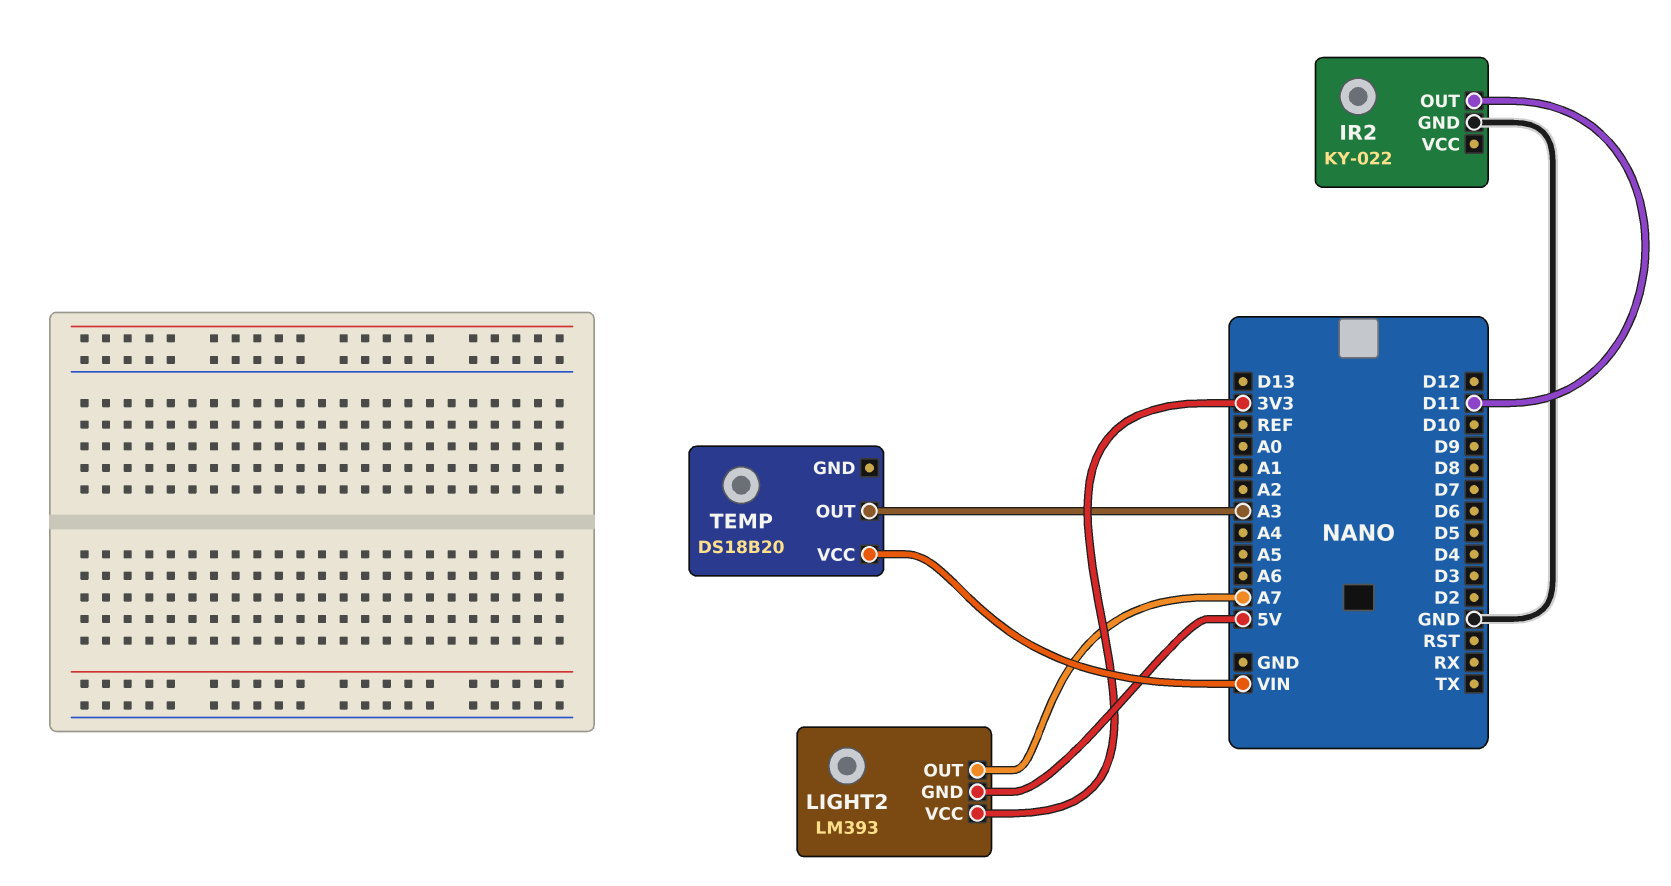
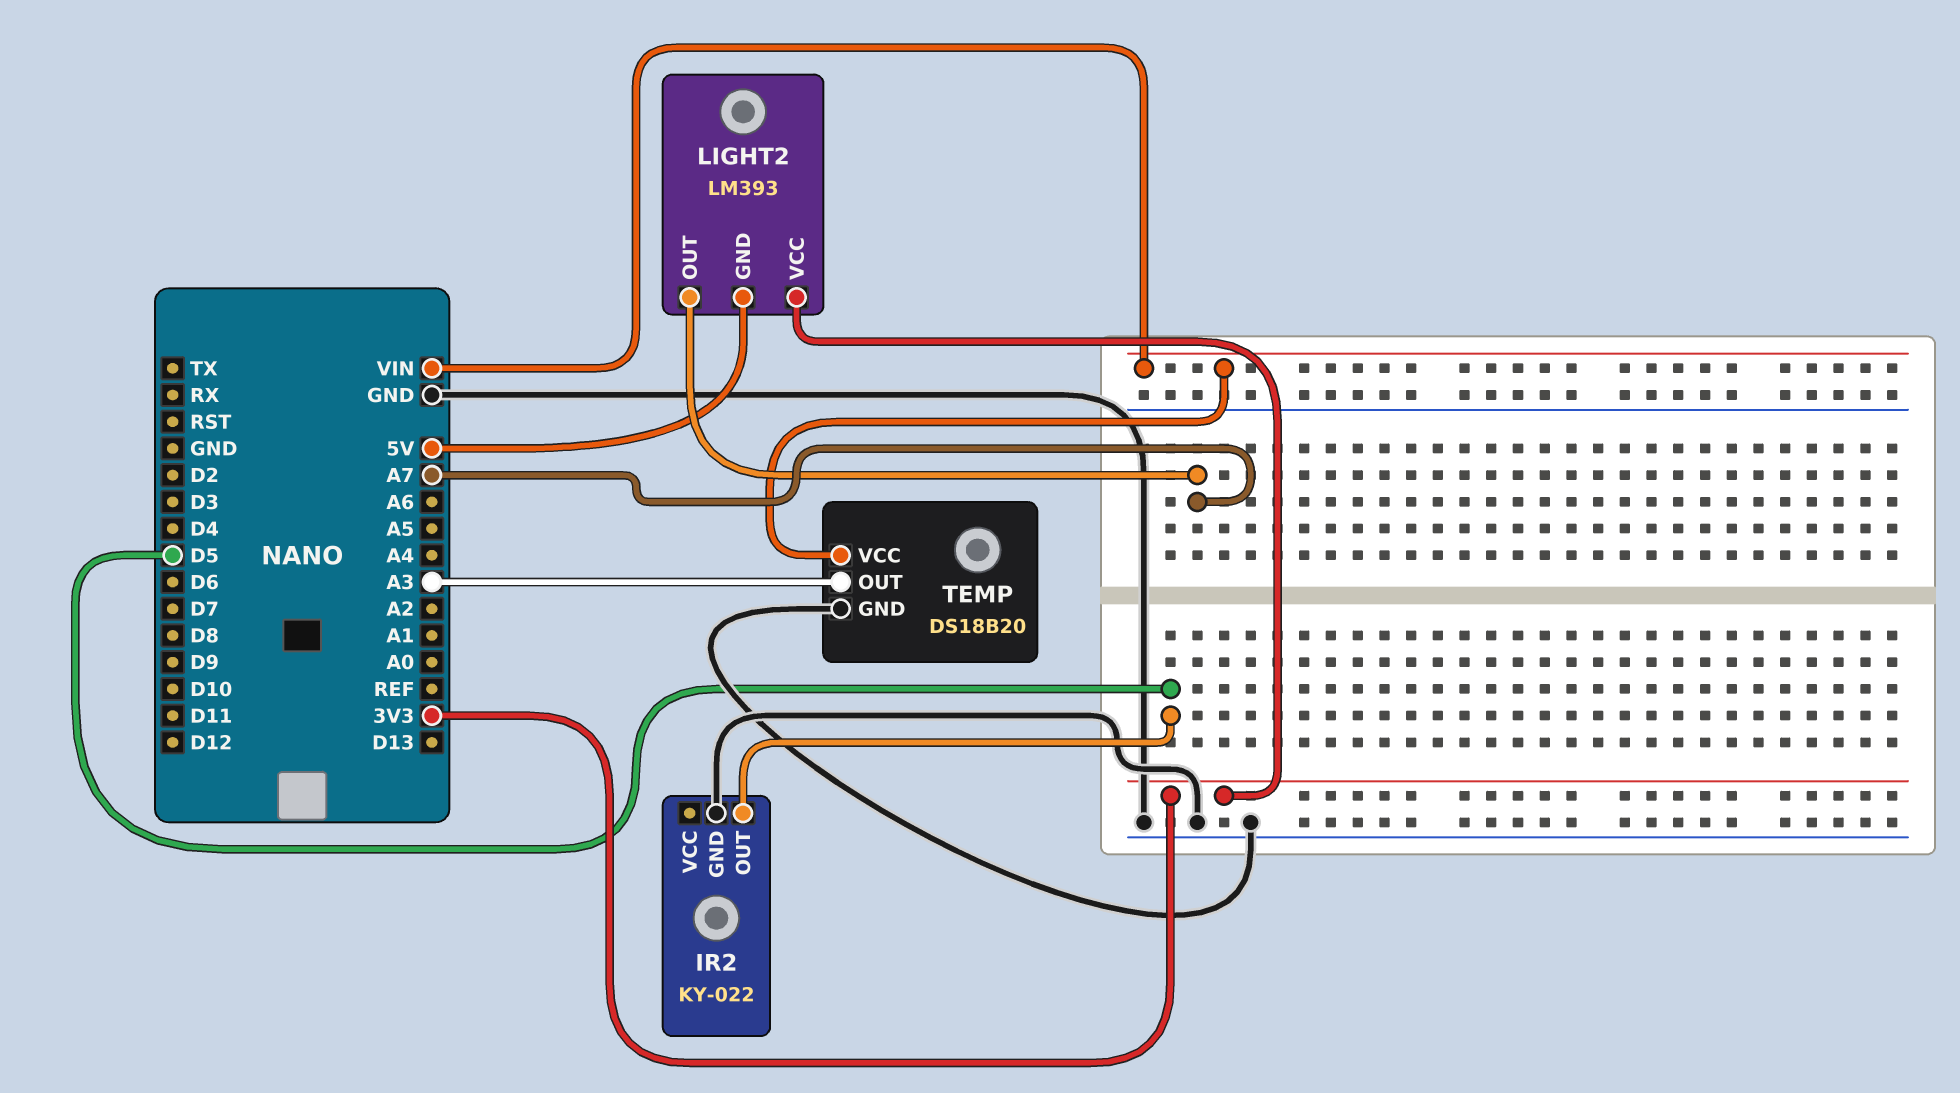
IR2 pin OUT: D11 -> D5
TEMP pin GND: none -> GND

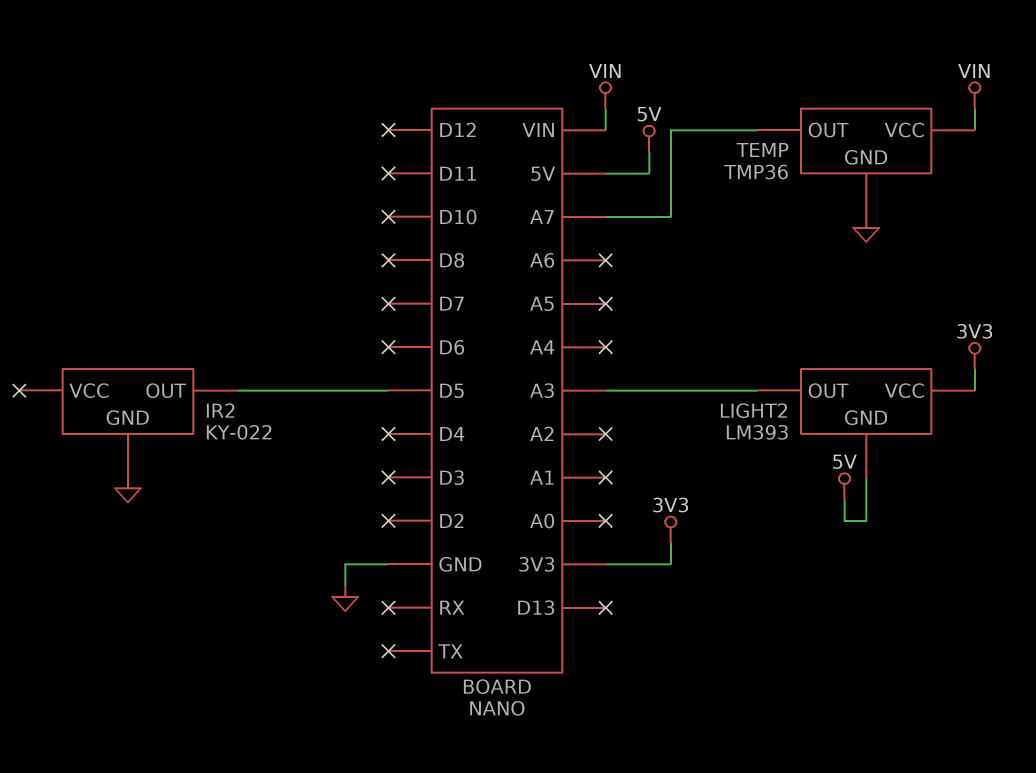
LIGHT2 pin OUT: A7 -> A3
TEMP: DS18B20 -> TMP36
TEMP pin OUT: A3 -> A7

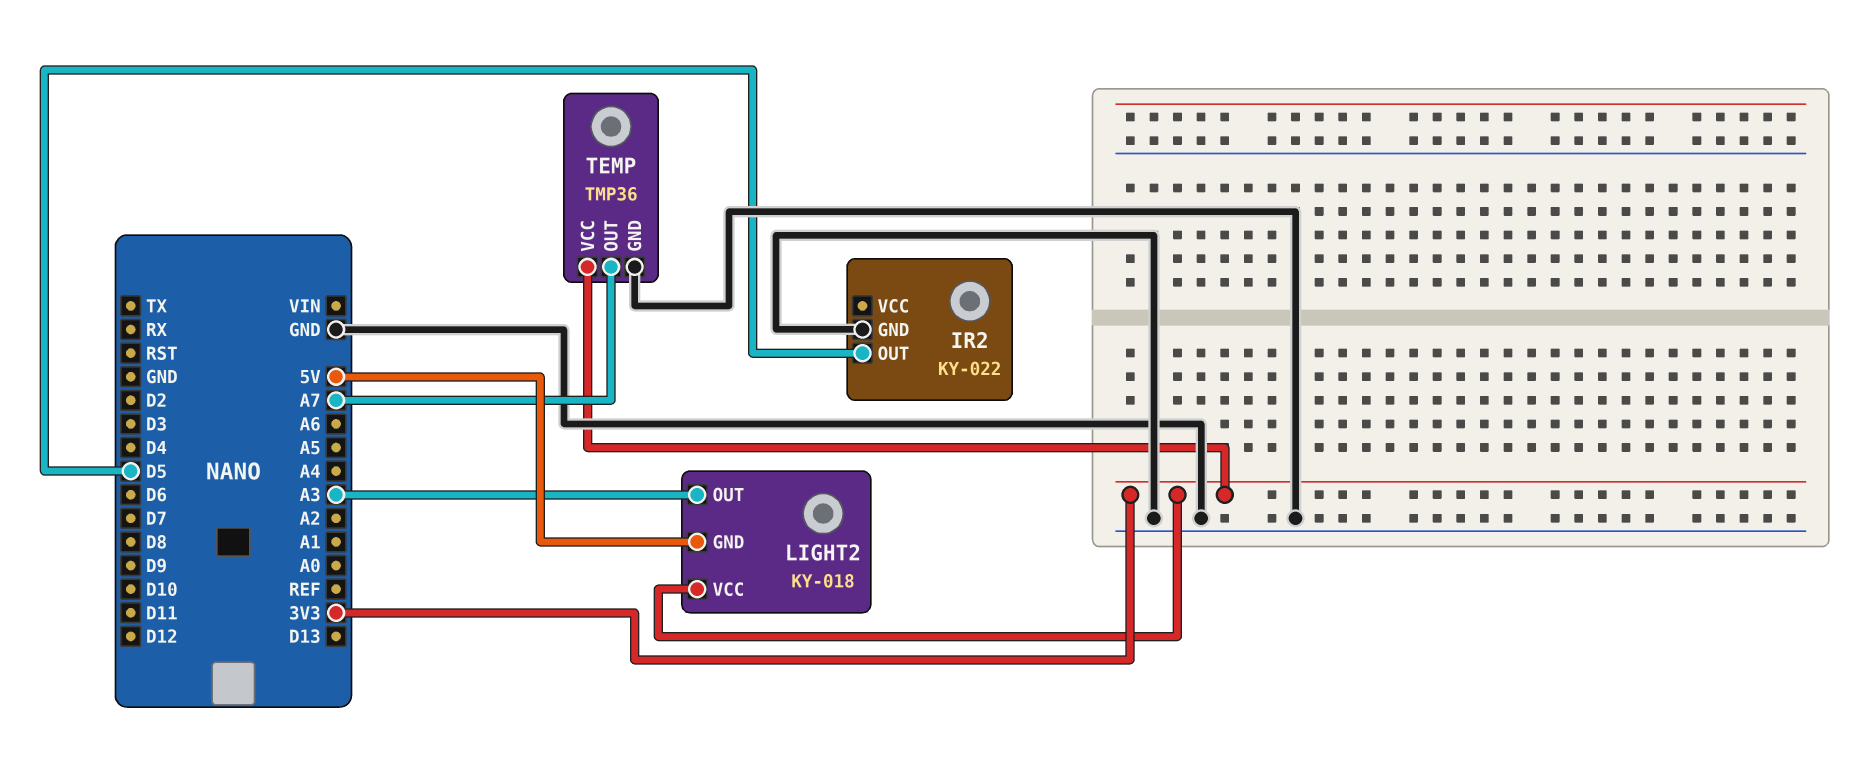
LIGHT2: LM393 -> KY-018
TEMP pin VCC: VIN -> 3V3

